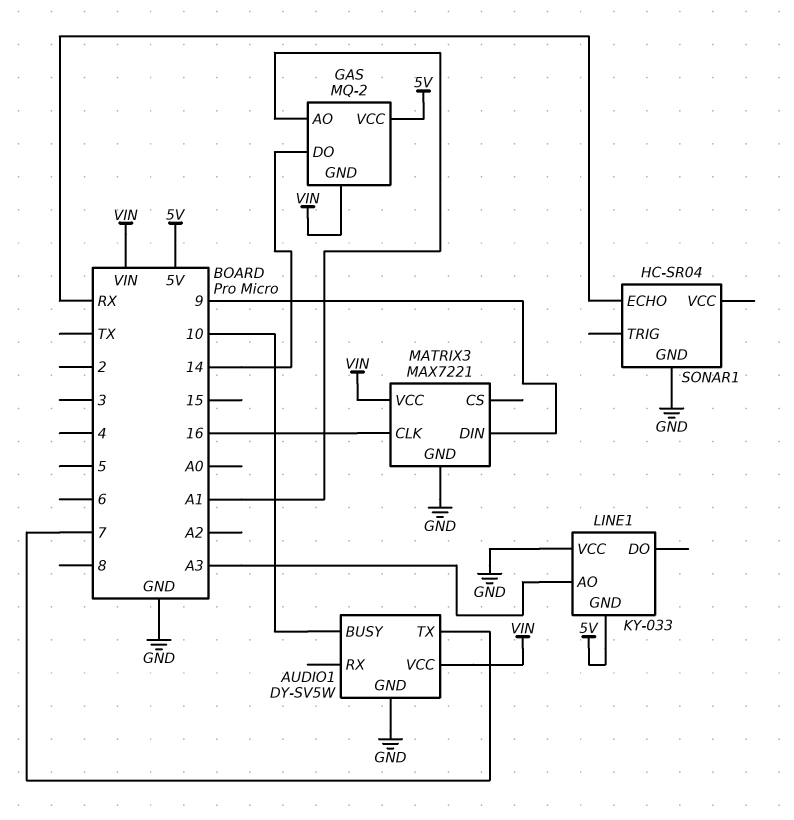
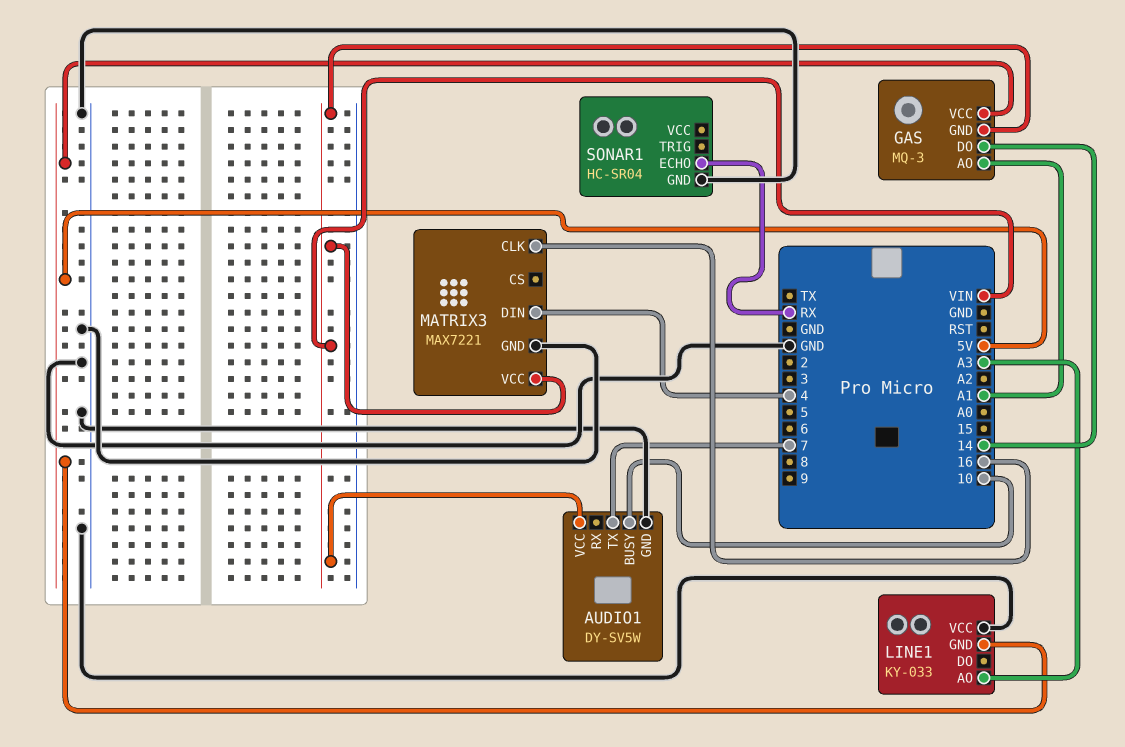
GAS: MQ-2 -> MQ-3
MATRIX3 pin DIN: 9 -> 4

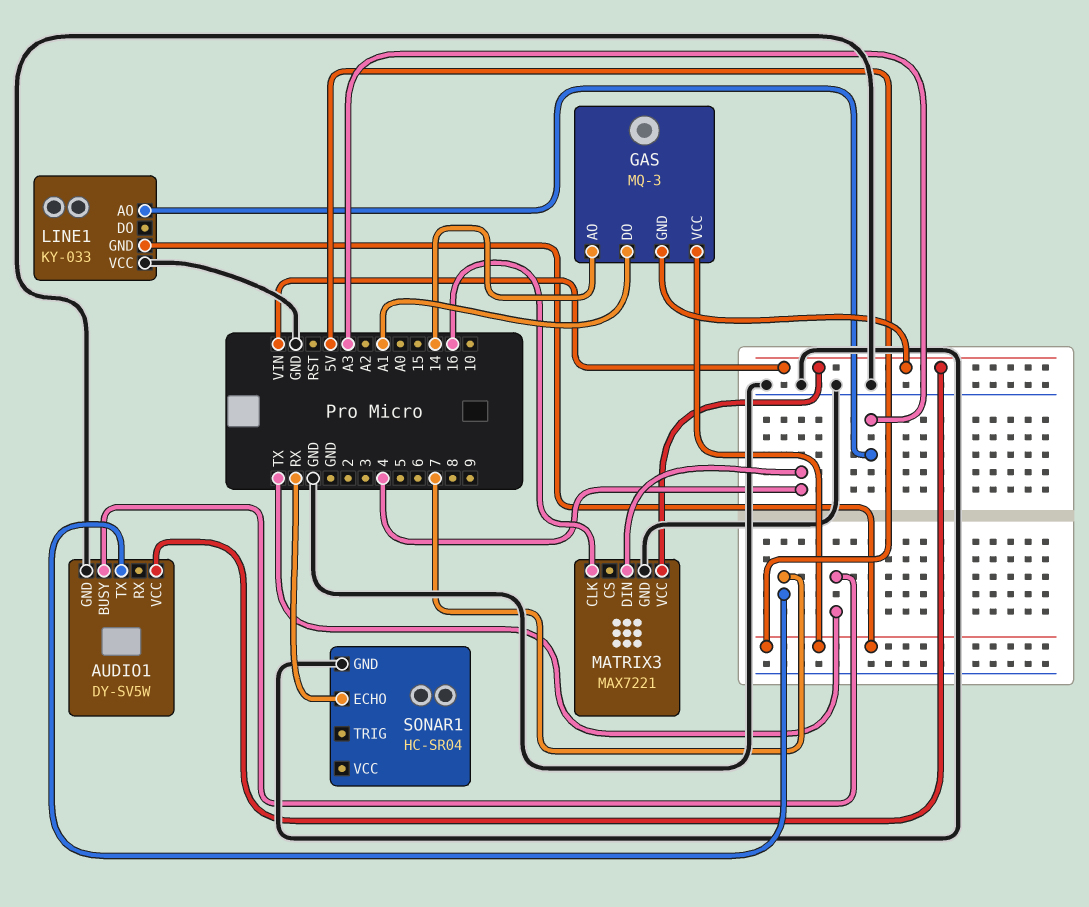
AUDIO1 pin BUSY: 10 -> TX
GAS pin AO: A1 -> 14
GAS pin DO: 14 -> A1

